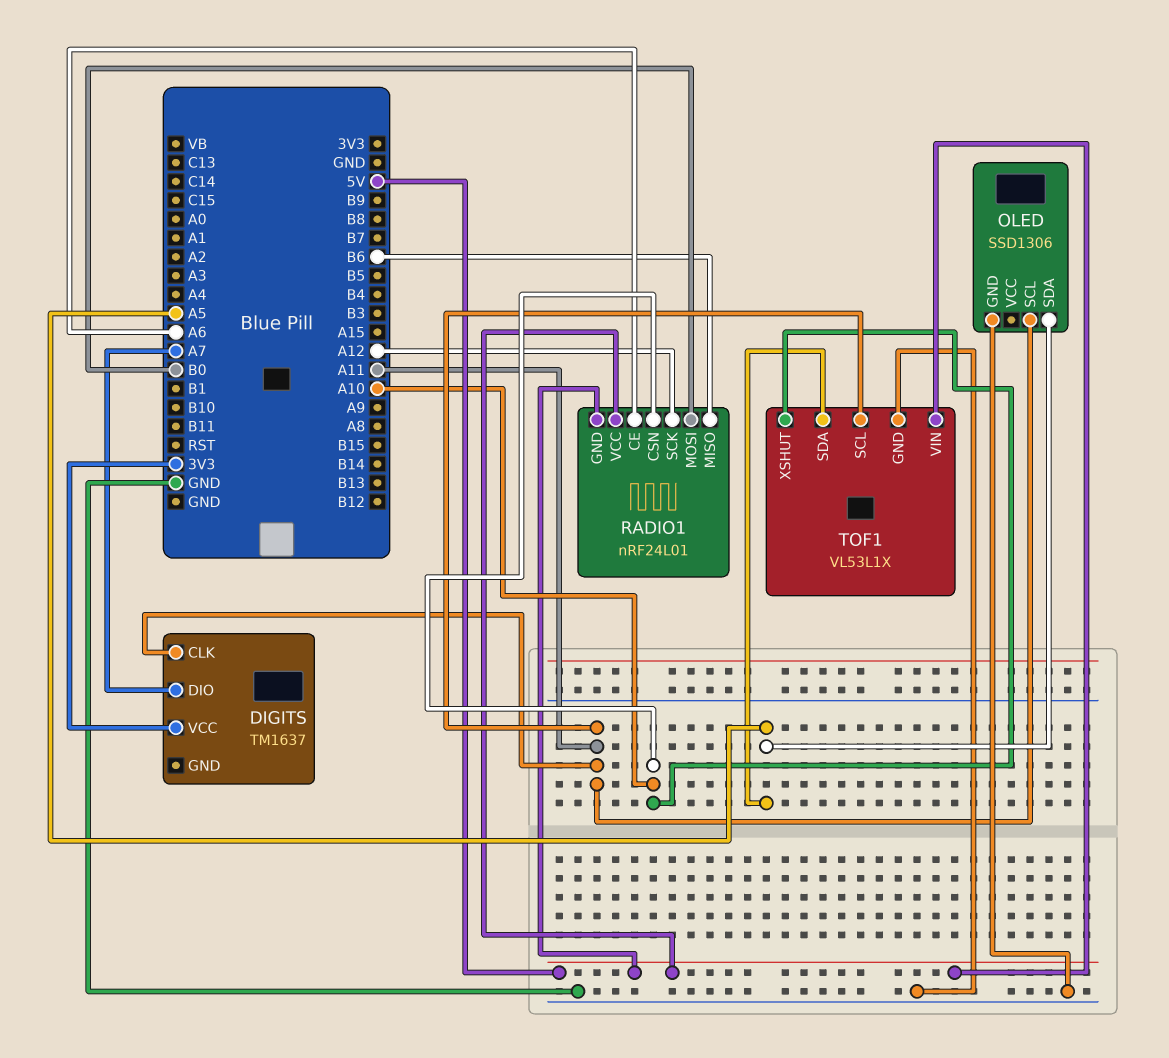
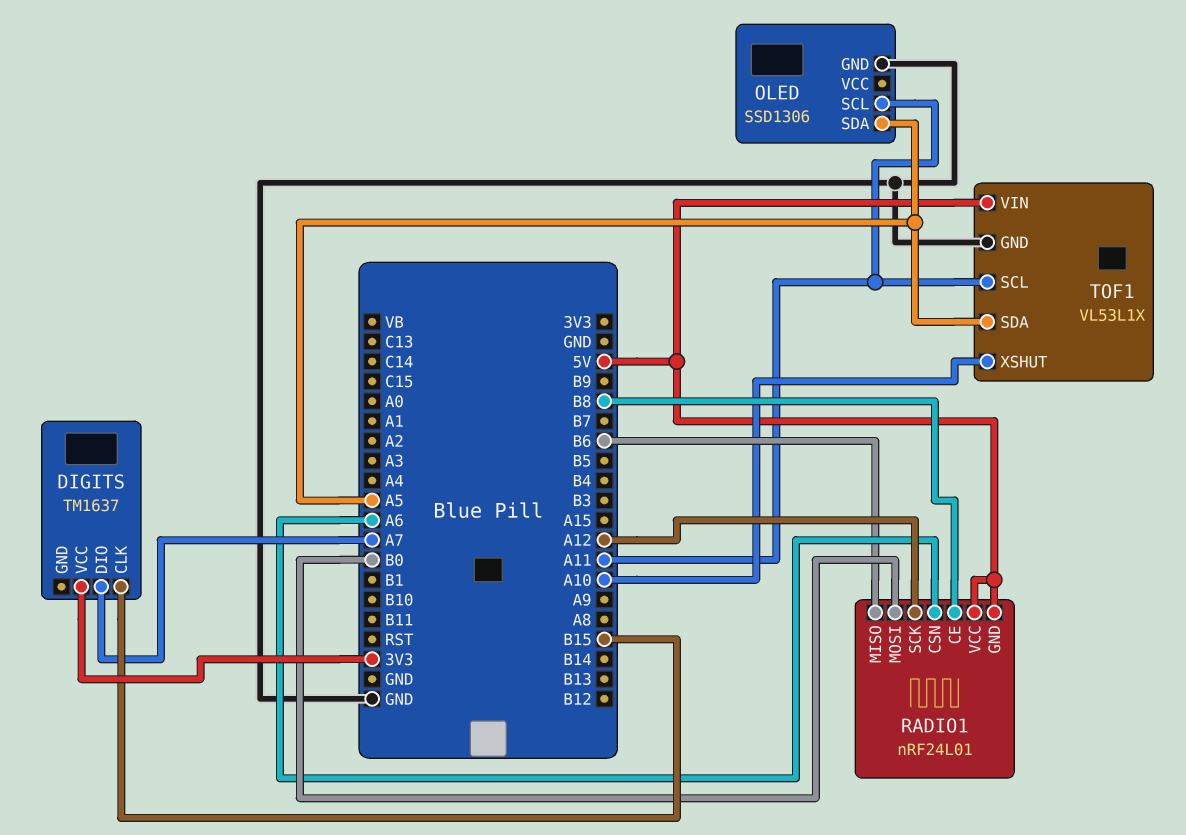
DIGITS pin CLK: A11 -> B15
RADIO1 pin CE: A6 -> B8
RADIO1 pin CSN: A10 -> A6

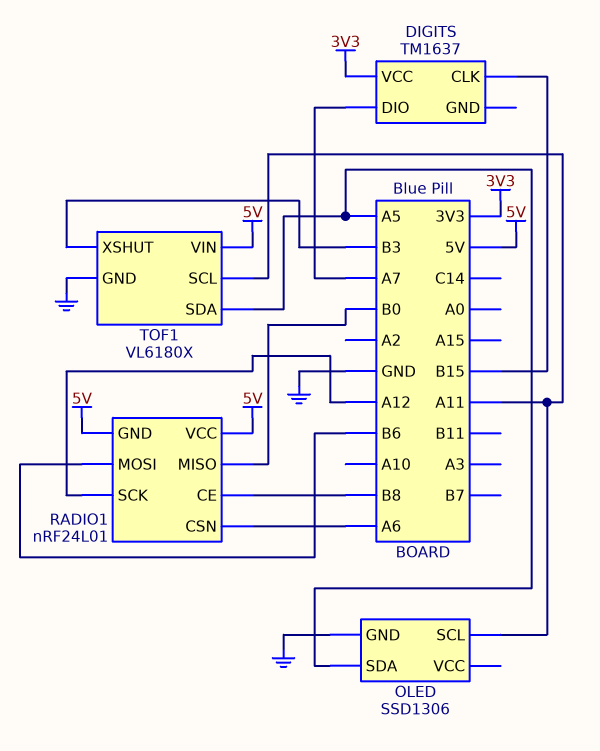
RADIO1 pin MISO: B6 -> B0
RADIO1 pin MOSI: B0 -> B6
TOF1: VL53L1X -> VL6180X
TOF1 pin XSHUT: A10 -> B3

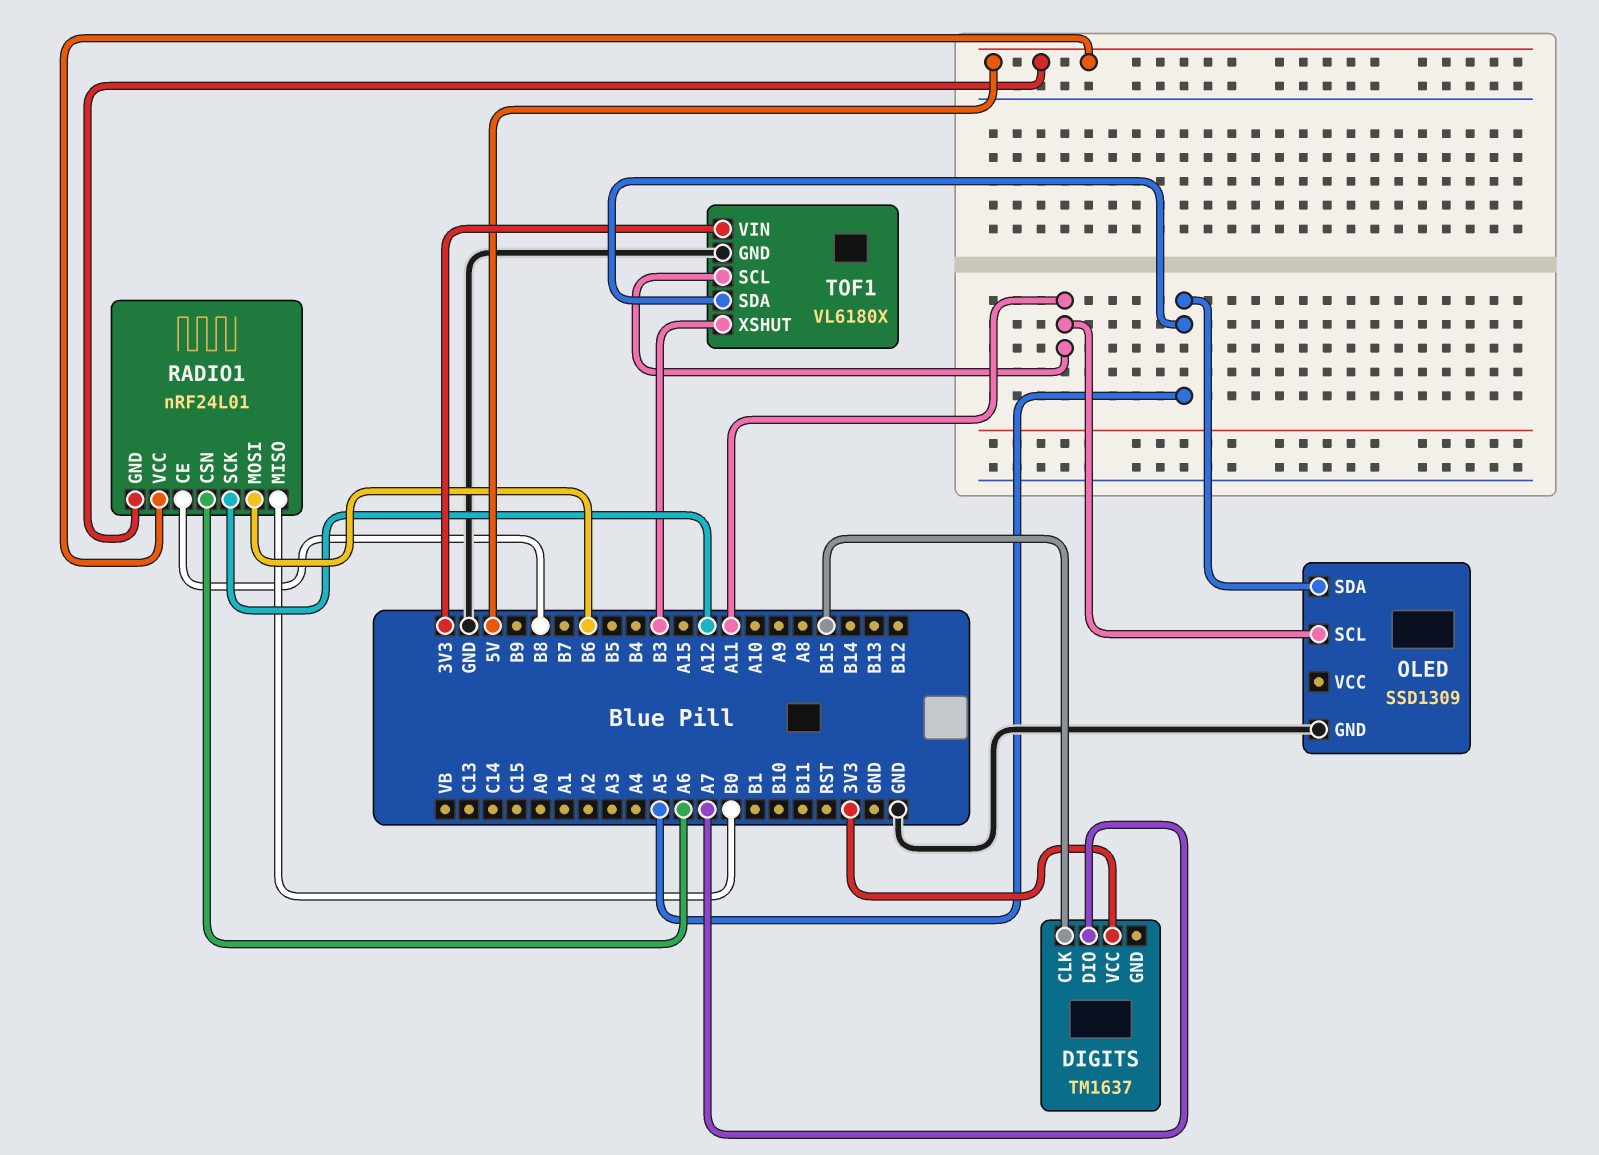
OLED: SSD1306 -> SSD1309
TOF1 pin VIN: 5V -> 3V3

